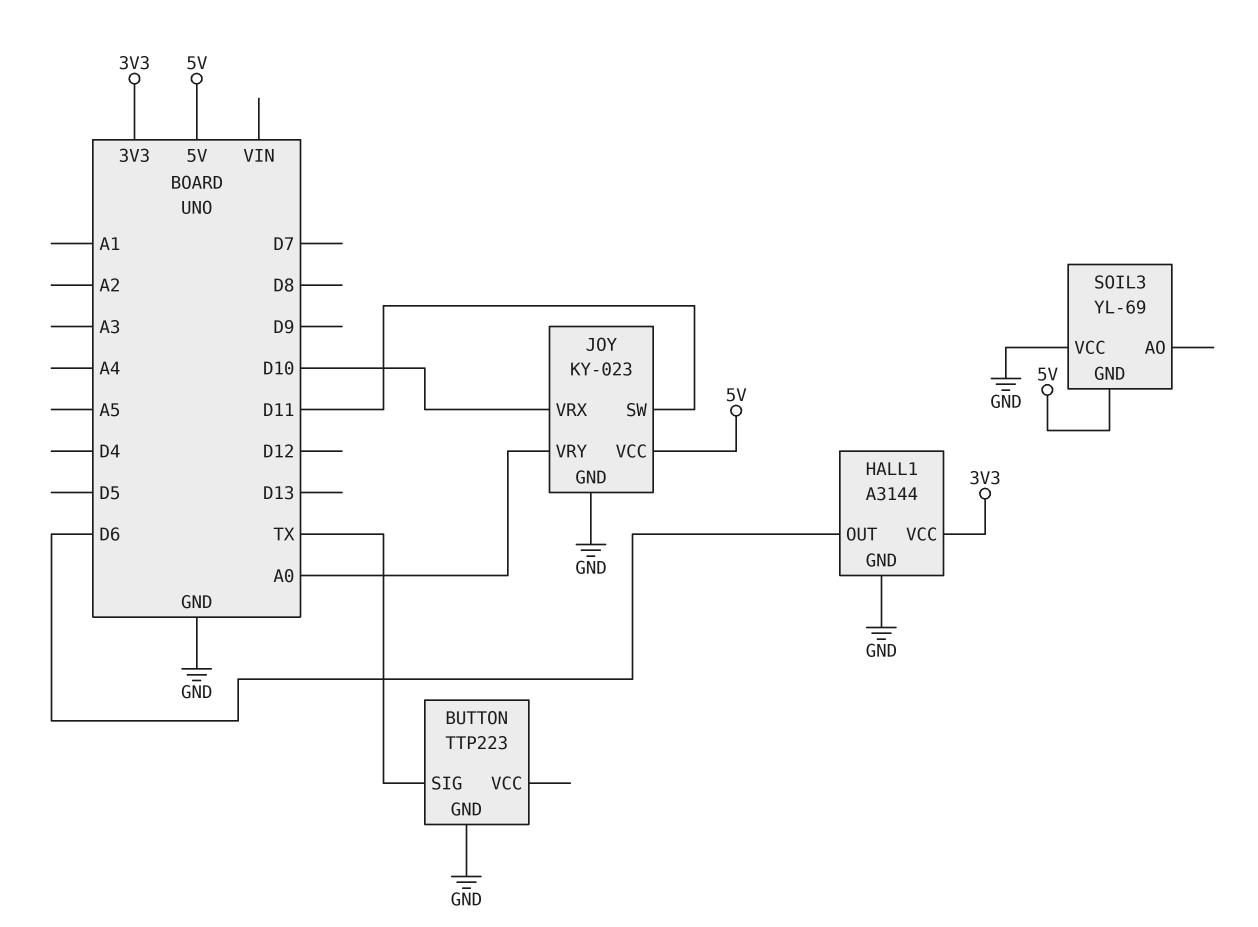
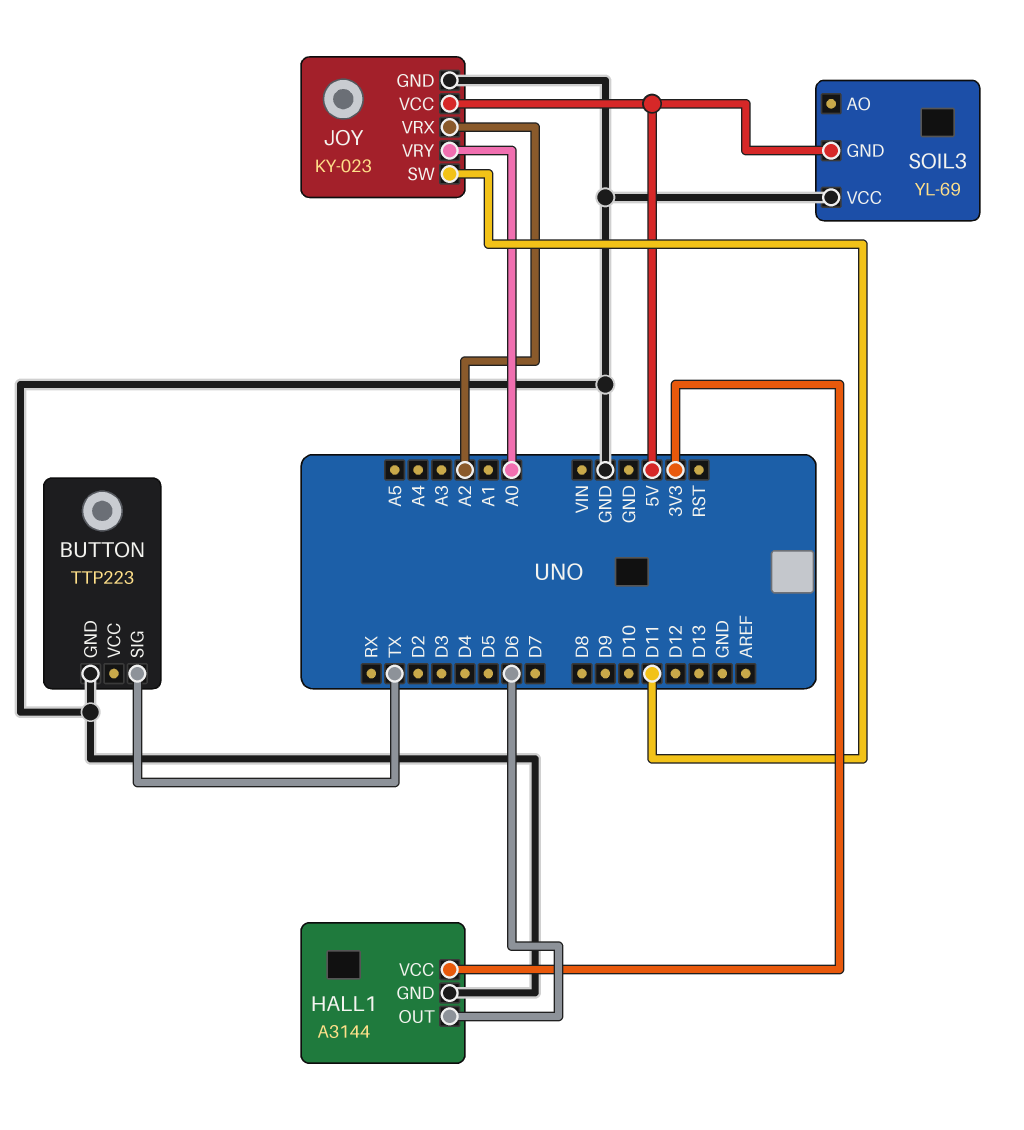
JOY pin VRX: D10 -> A2

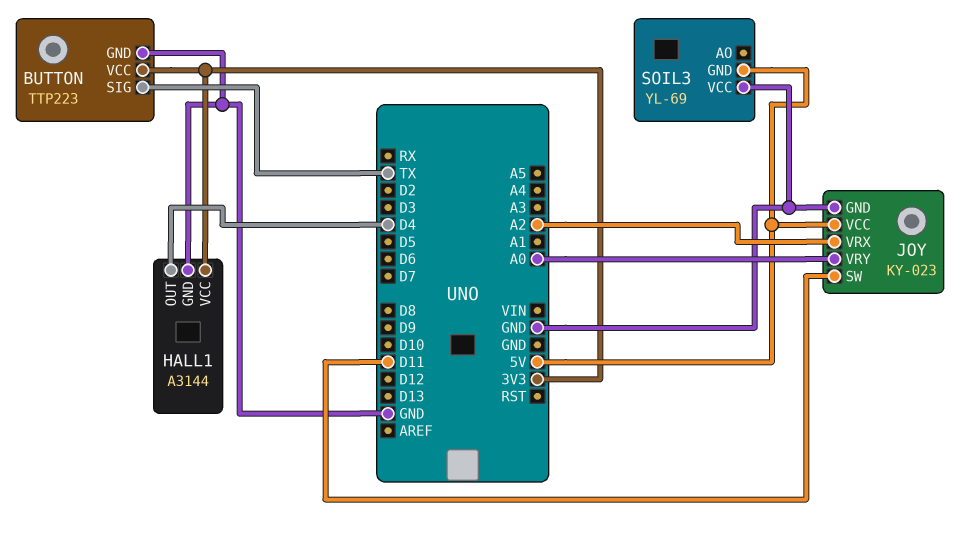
BUTTON pin VCC: none -> 3V3
HALL1 pin OUT: D6 -> D4

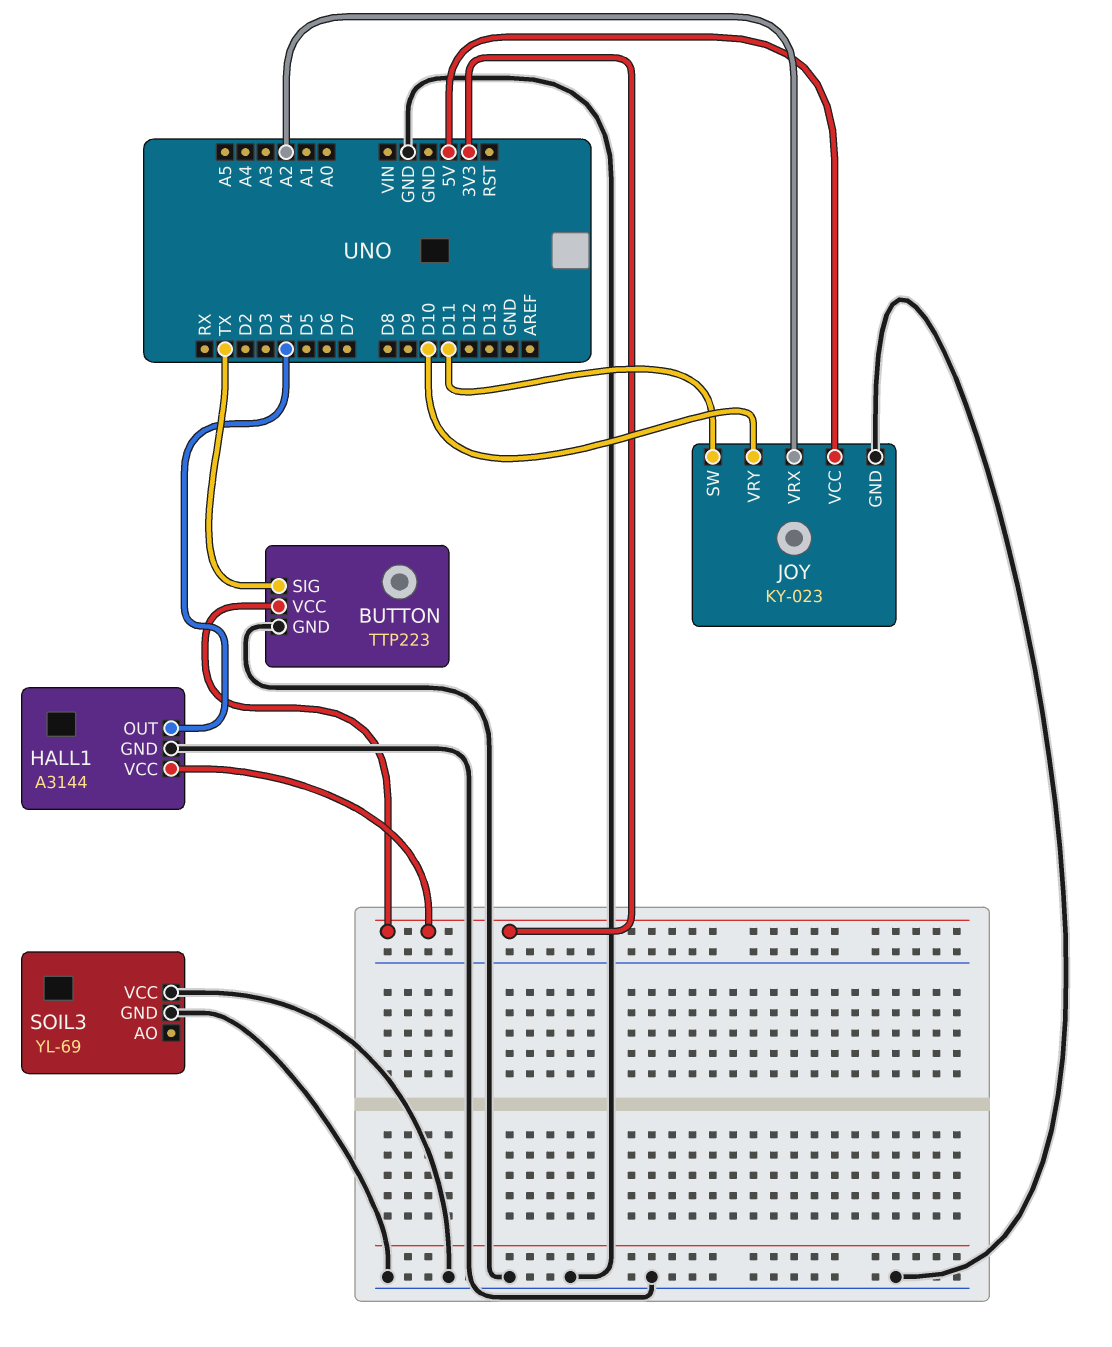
JOY pin VRY: A0 -> D10
SOIL3 pin GND: 5V -> GND

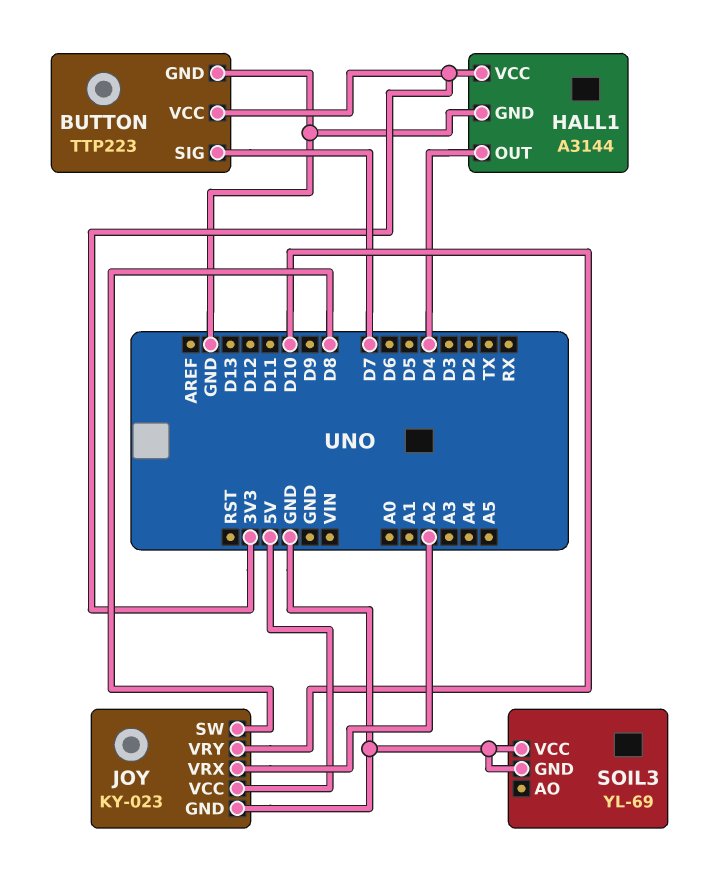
BUTTON pin SIG: TX -> D7
JOY pin SW: D11 -> D8

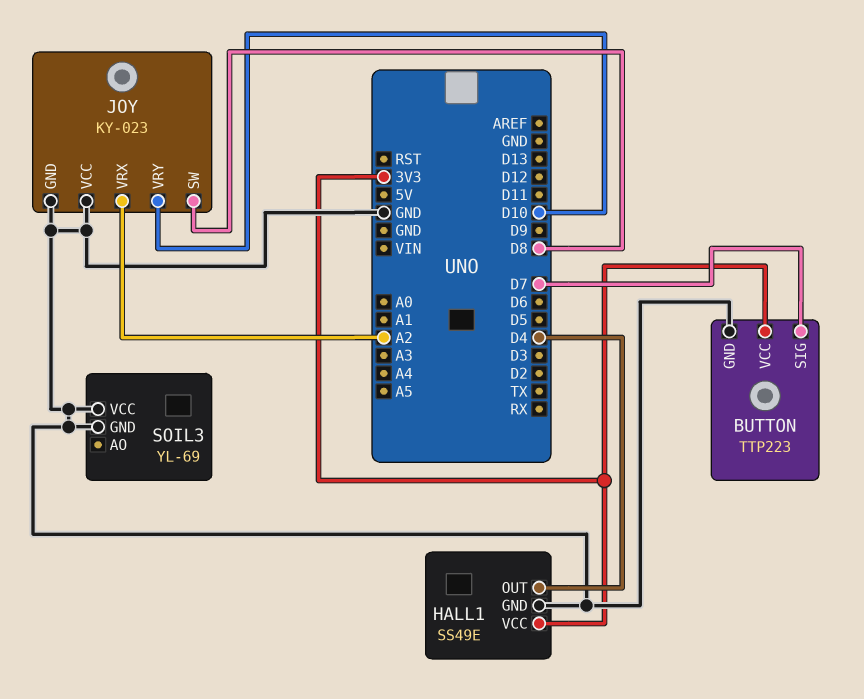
HALL1: A3144 -> SS49E
JOY pin VCC: 5V -> GND

